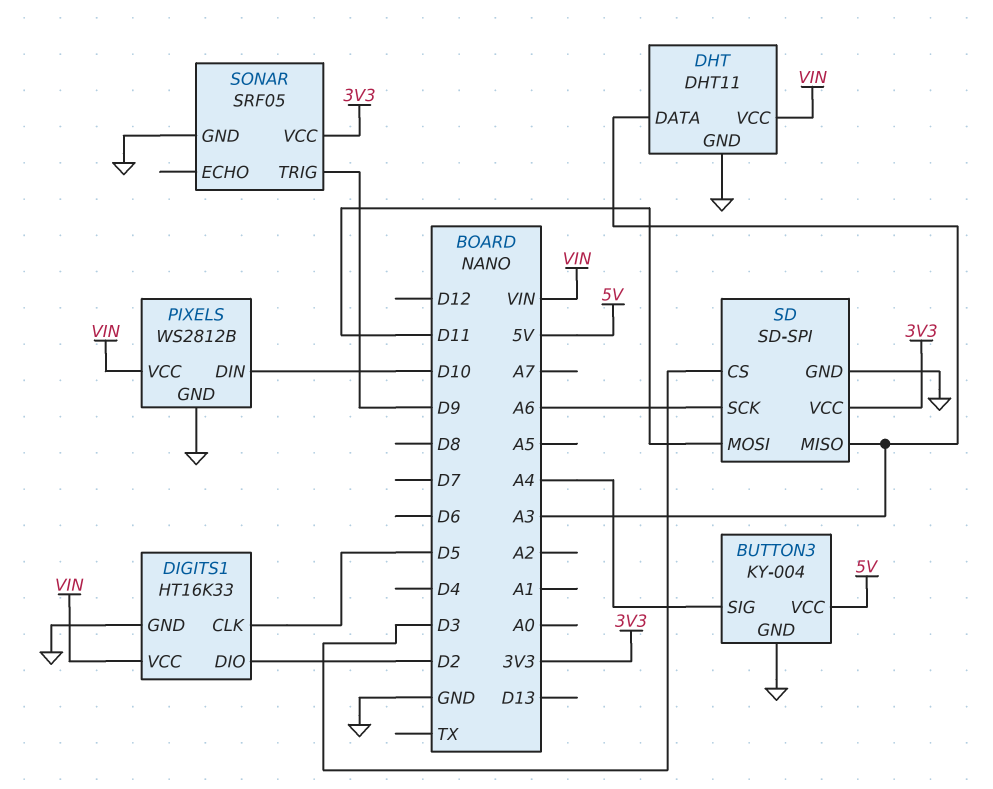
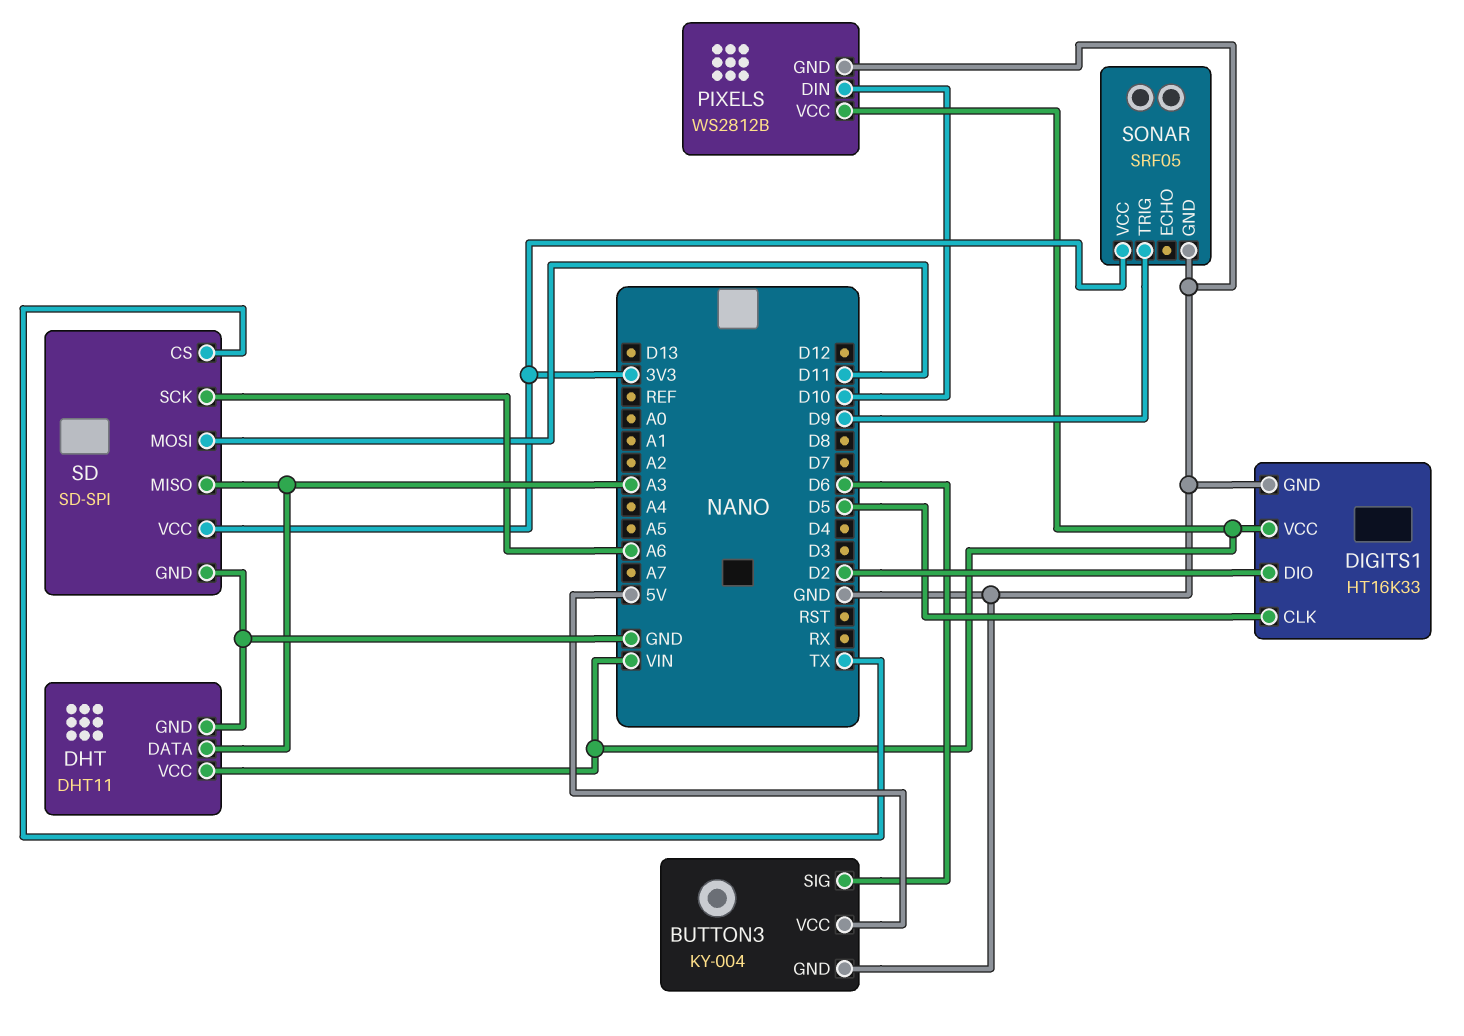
BUTTON3 pin SIG: A4 -> D6
SD pin CS: D3 -> TX

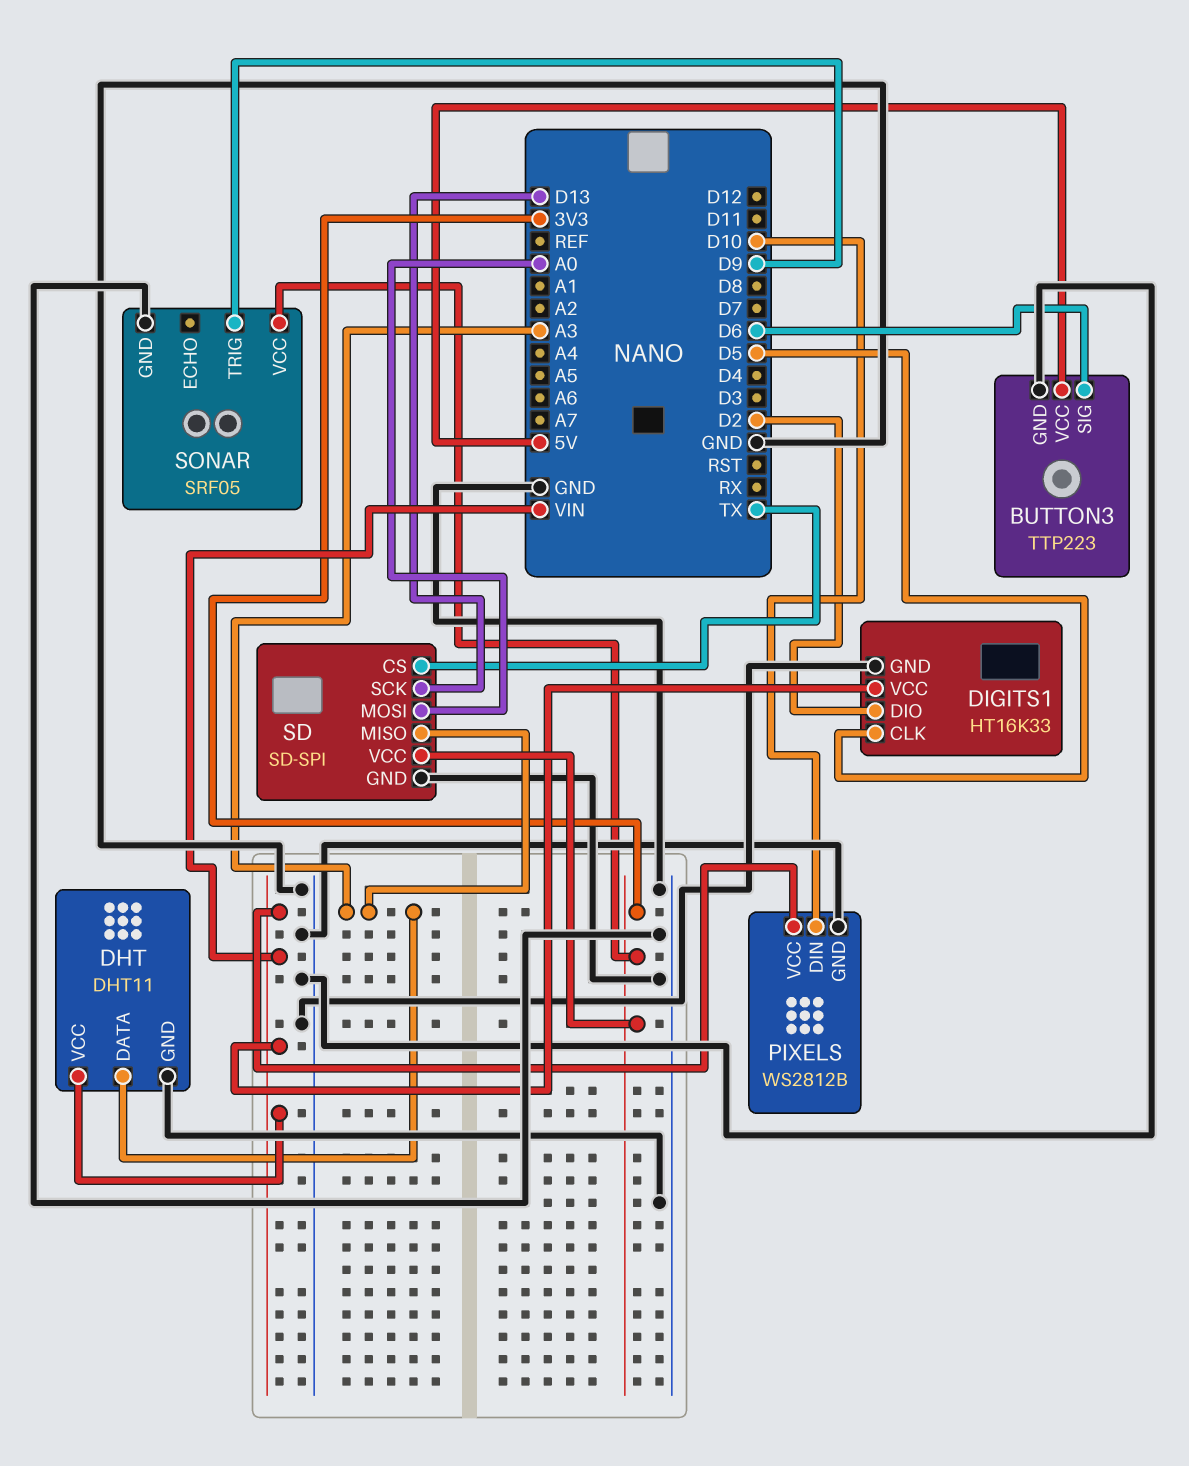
BUTTON3: KY-004 -> TTP223
SD pin MOSI: D11 -> A0
SD pin SCK: A6 -> D13

